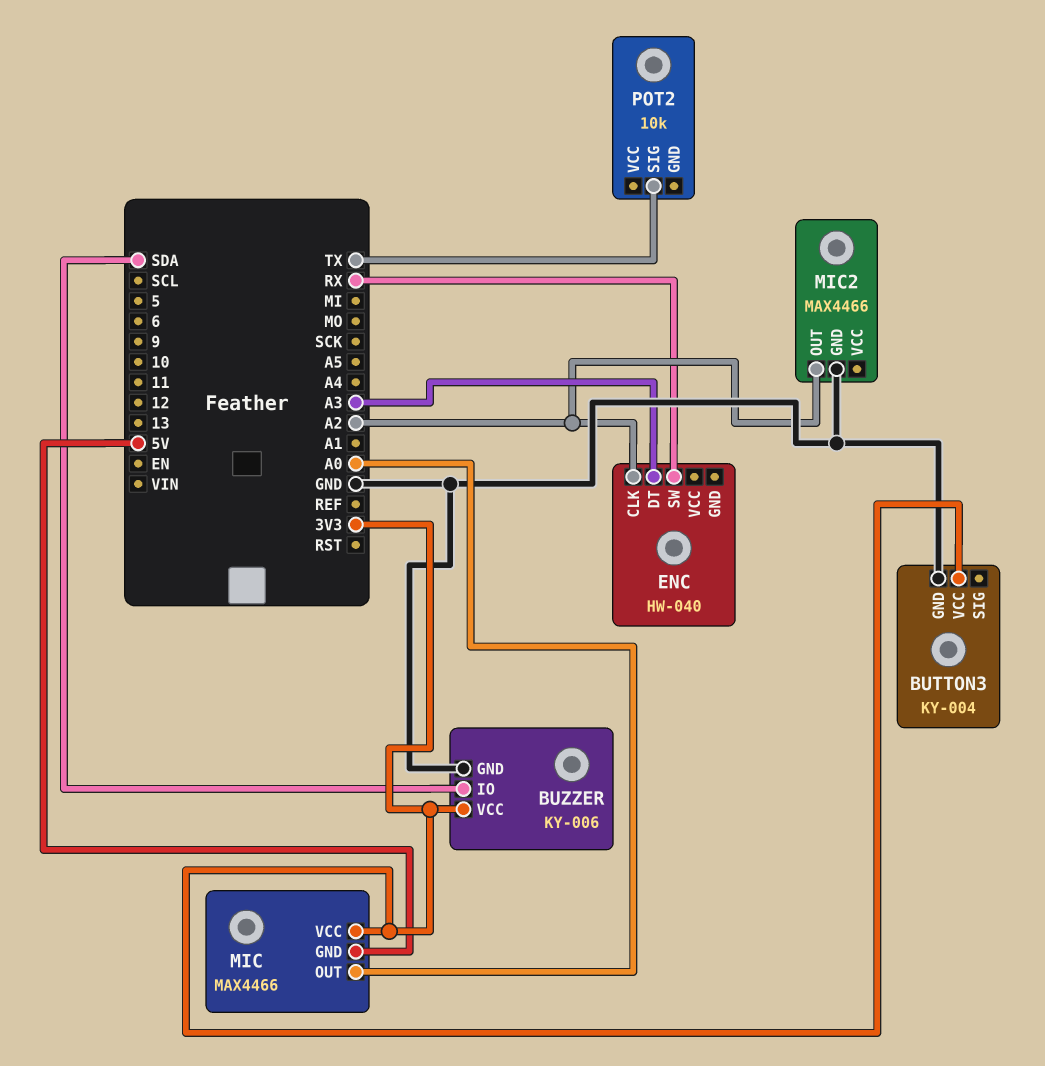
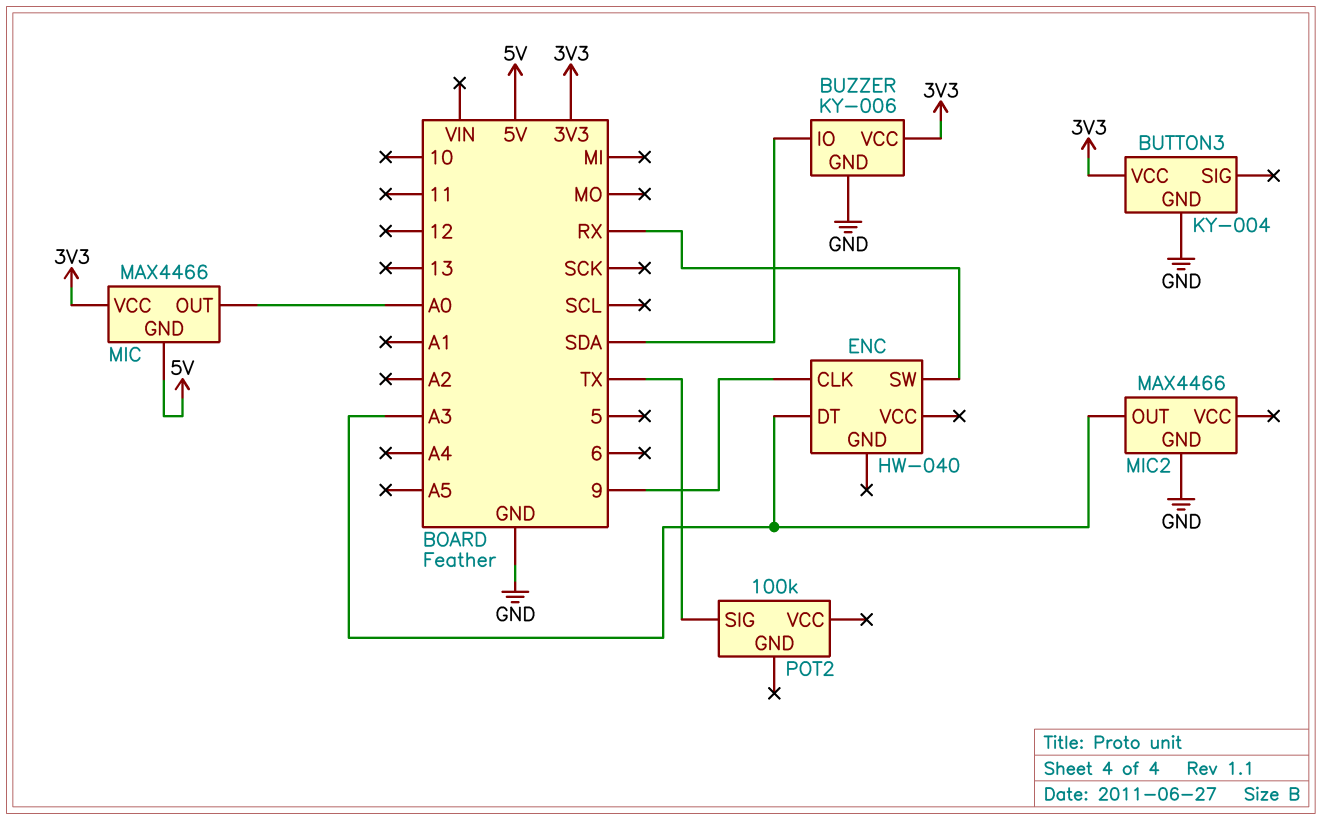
ENC pin CLK: A2 -> 9
MIC2 pin OUT: A2 -> A3
POT2: 10k -> 100k

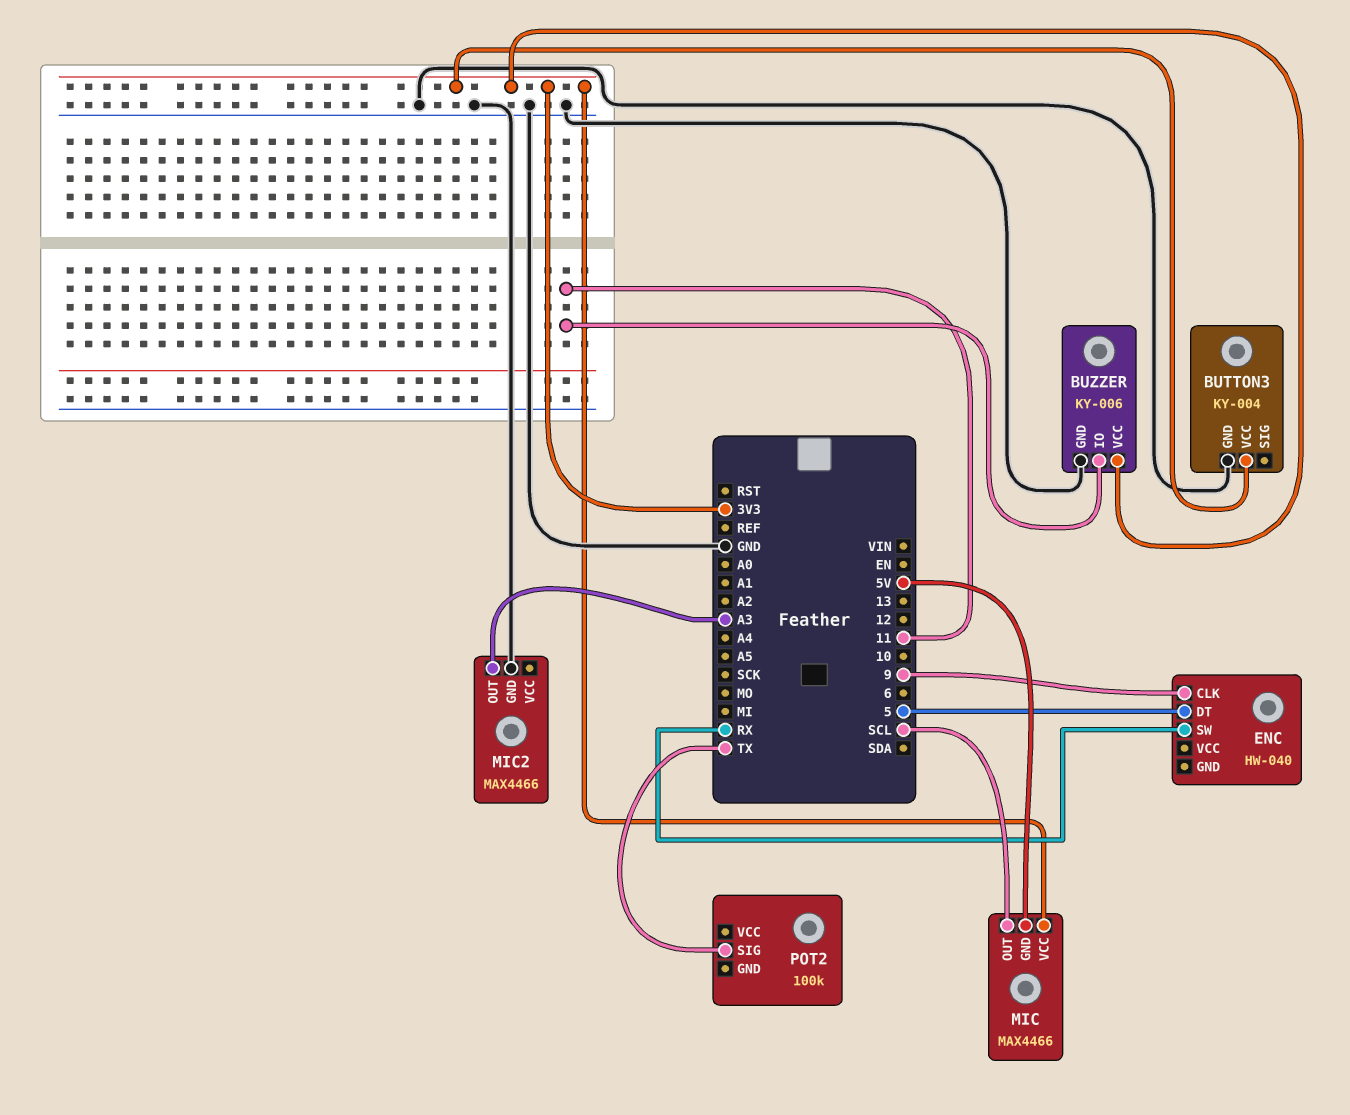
BUZZER pin IO: SDA -> 11
ENC pin DT: A3 -> 5
MIC pin OUT: A0 -> SCL

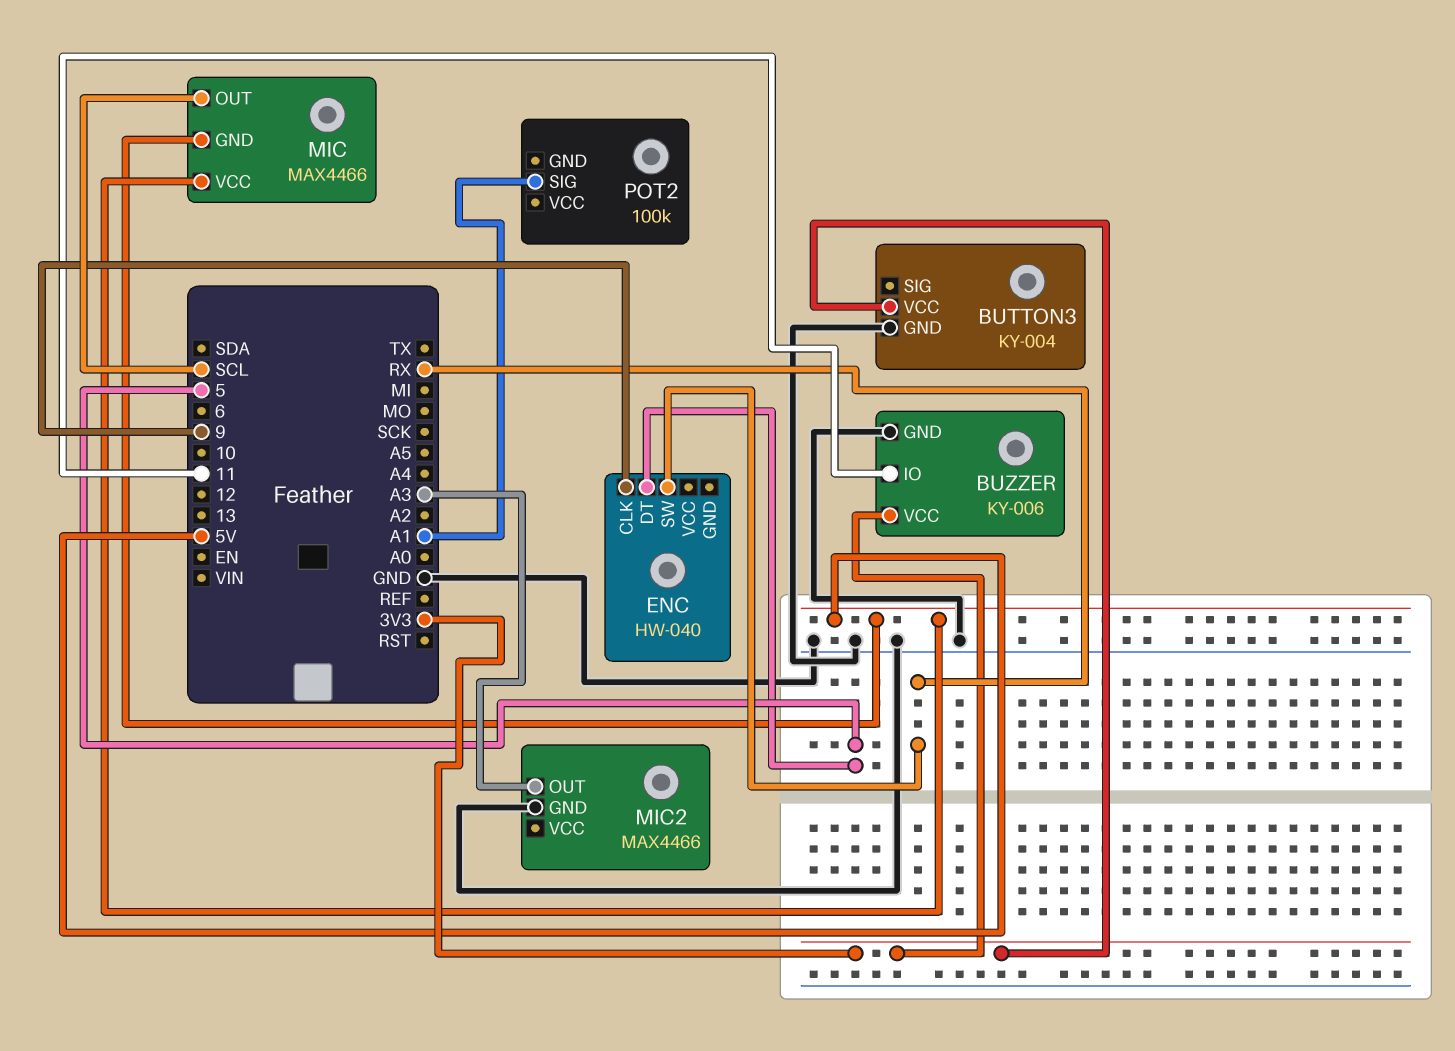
MIC pin VCC: 3V3 -> 5V
POT2 pin SIG: TX -> A1

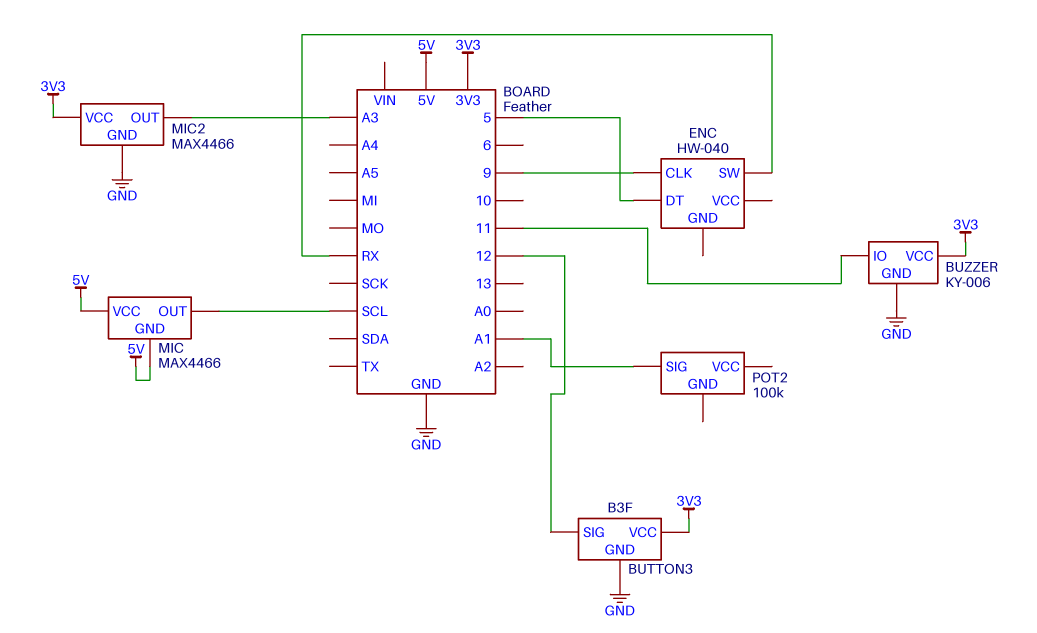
BUTTON3: KY-004 -> B3F
BUTTON3 pin SIG: none -> 12
MIC2 pin VCC: none -> 3V3

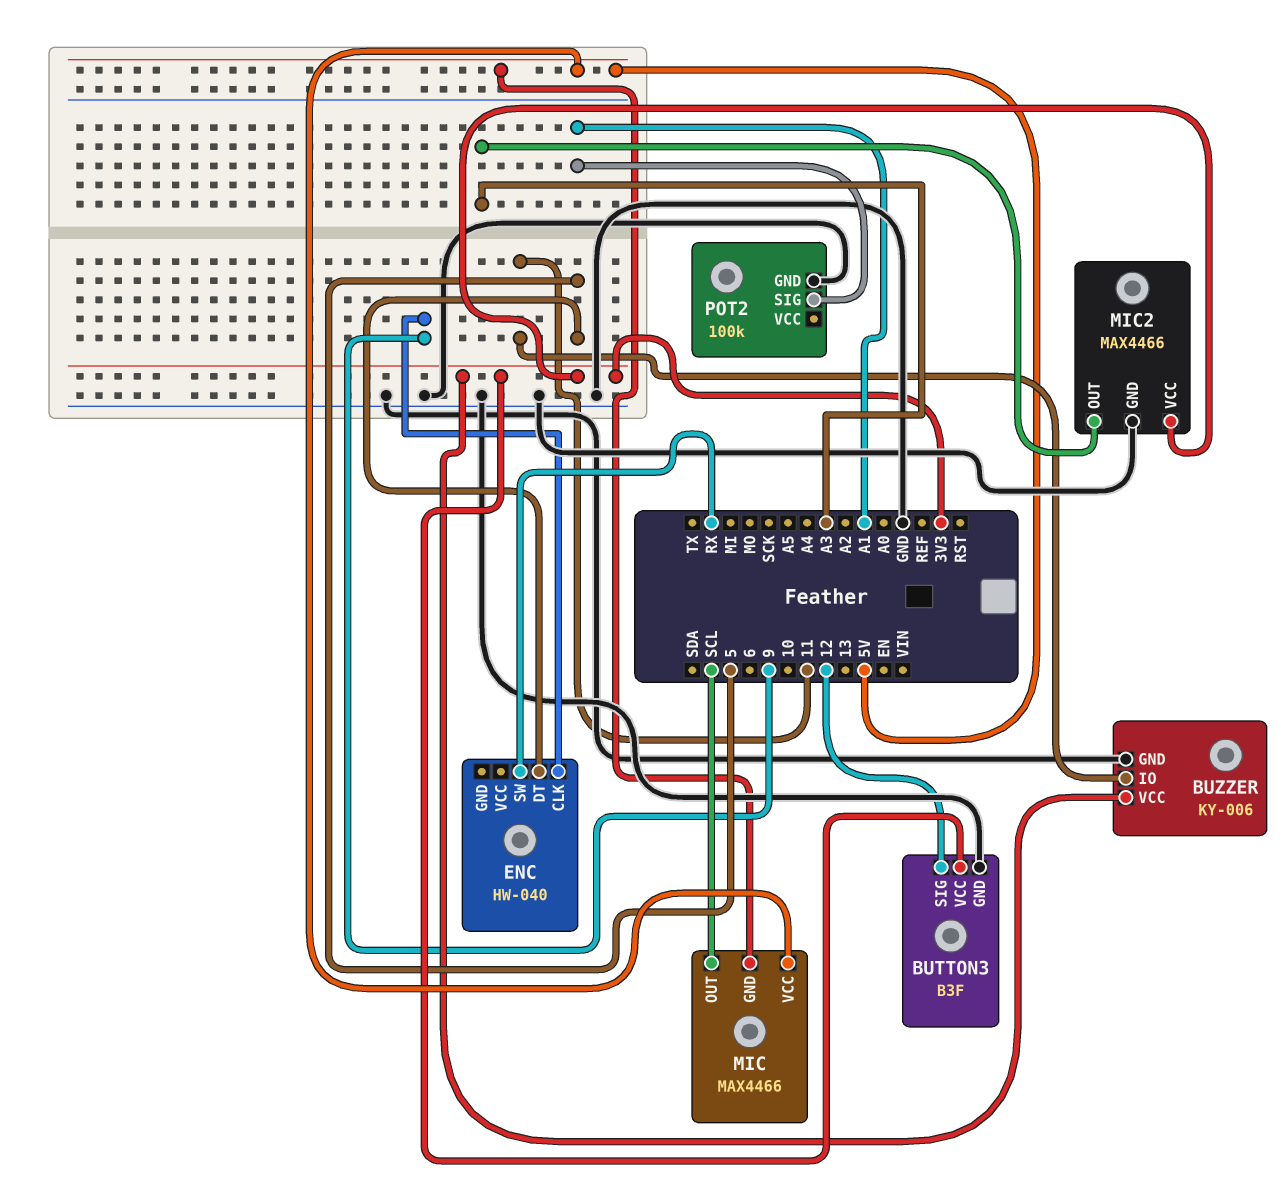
POT2 pin GND: none -> GND

